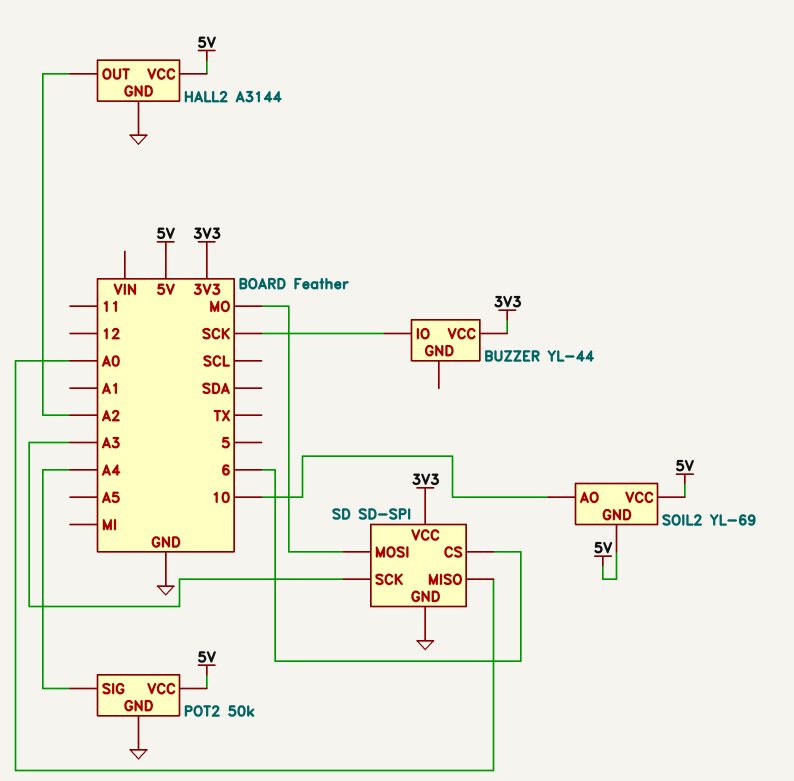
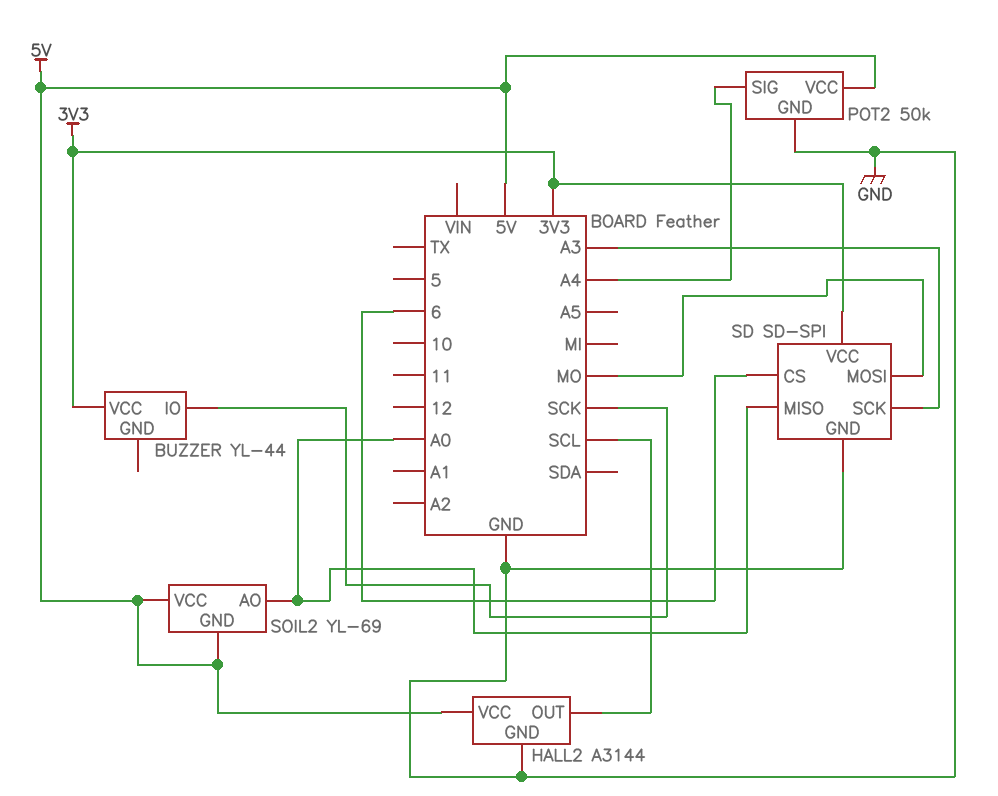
HALL2 pin OUT: A2 -> SCL
SOIL2 pin AO: 10 -> A0

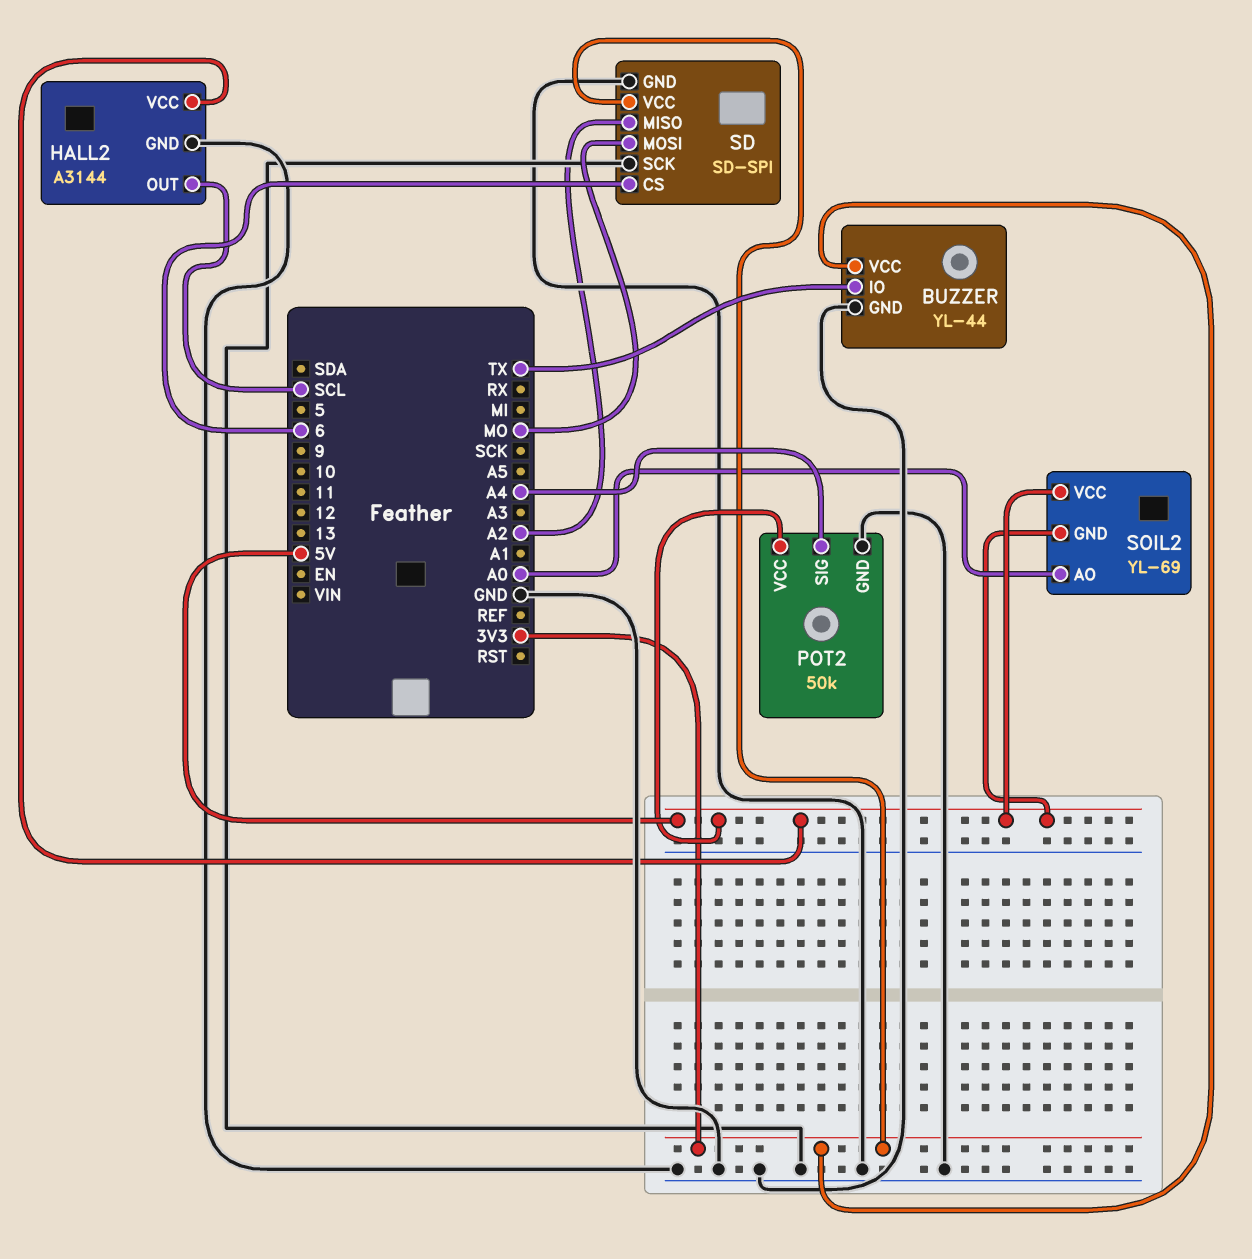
BUZZER pin GND: none -> GND
BUZZER pin IO: SCK -> TX
SD pin MISO: A0 -> A2
SD pin SCK: A3 -> GND

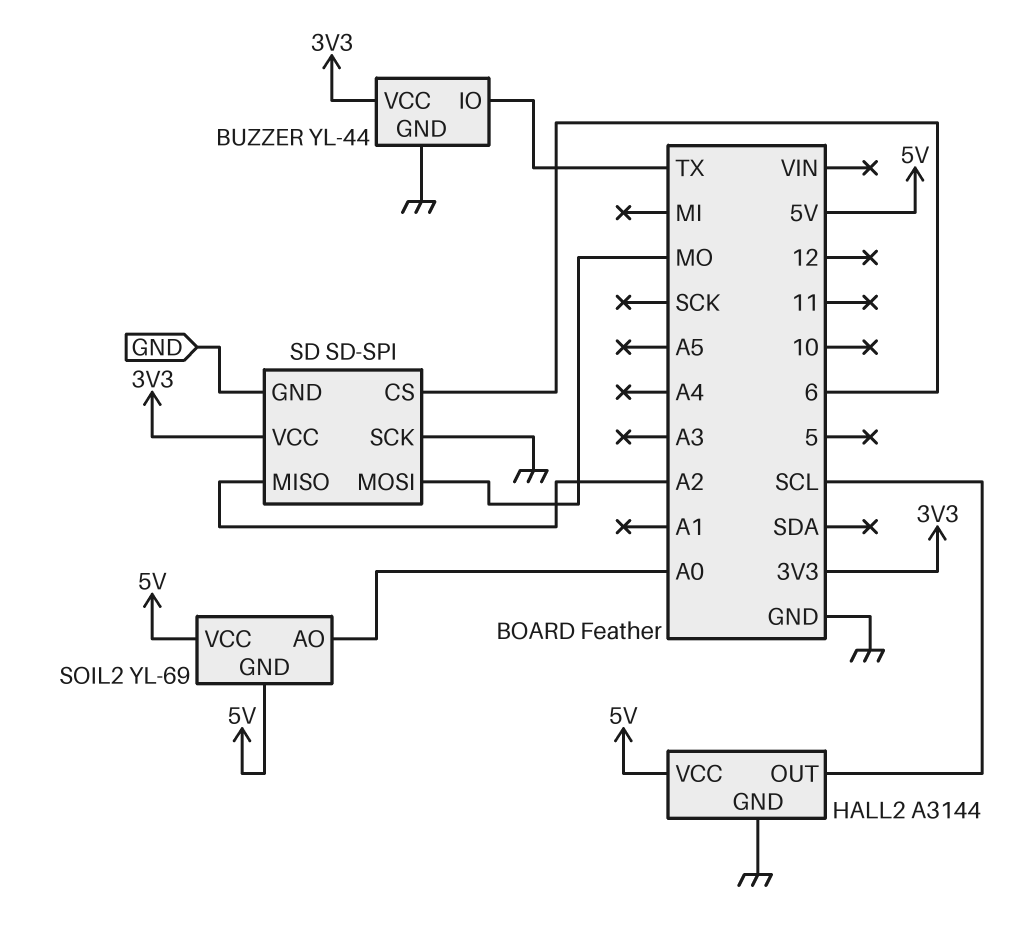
POT2: 50k -> none
POT2 pin GND: GND -> none
POT2 pin SIG: A4 -> none
POT2 pin VCC: 5V -> none

